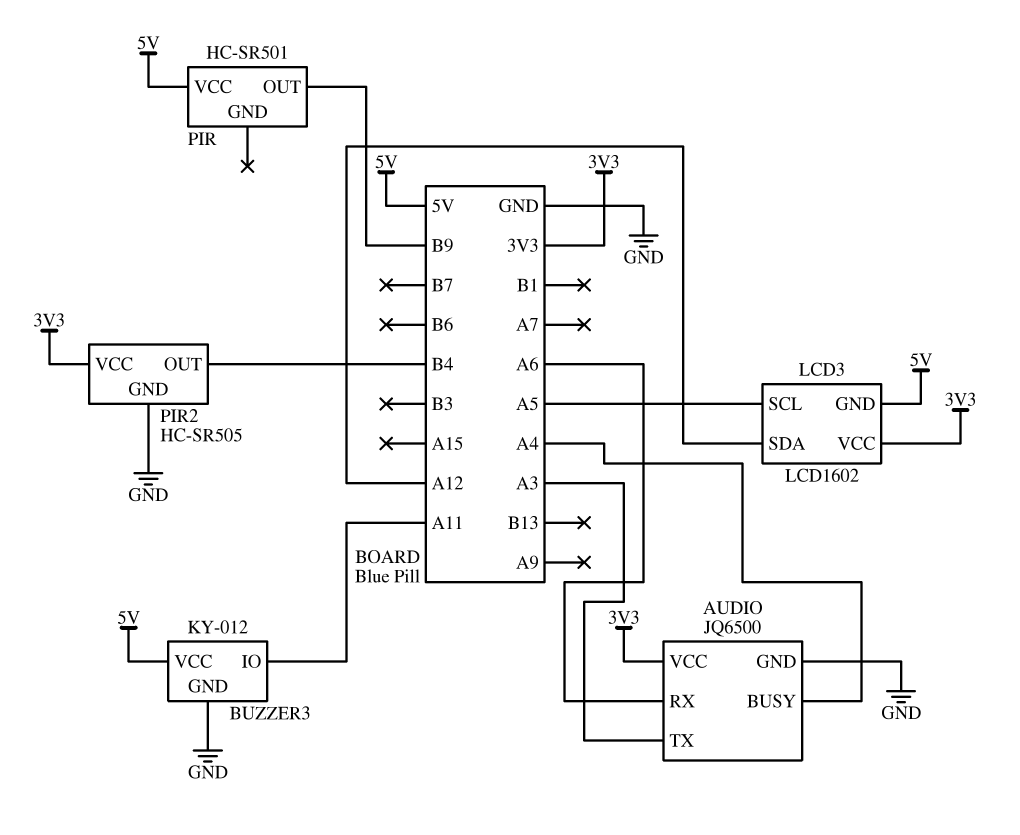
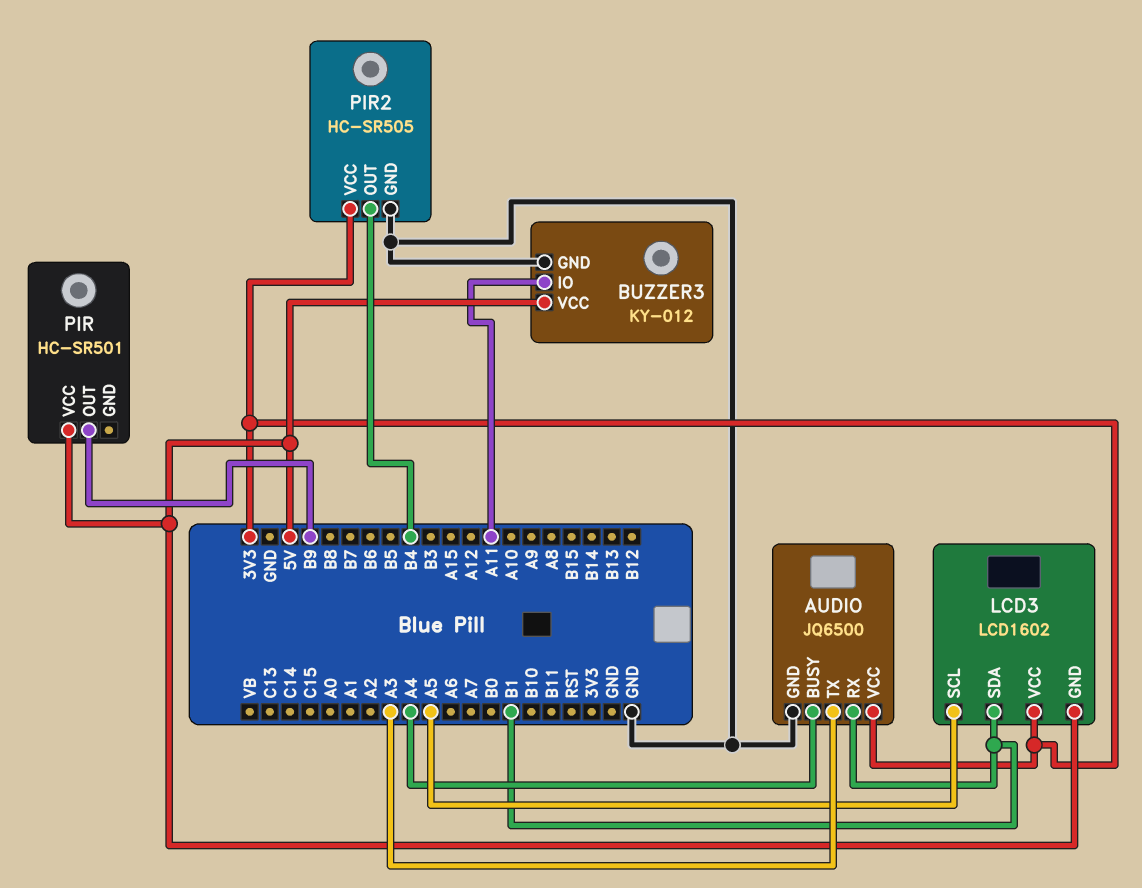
AUDIO pin RX: A6 -> B1
LCD3 pin SDA: A12 -> B1

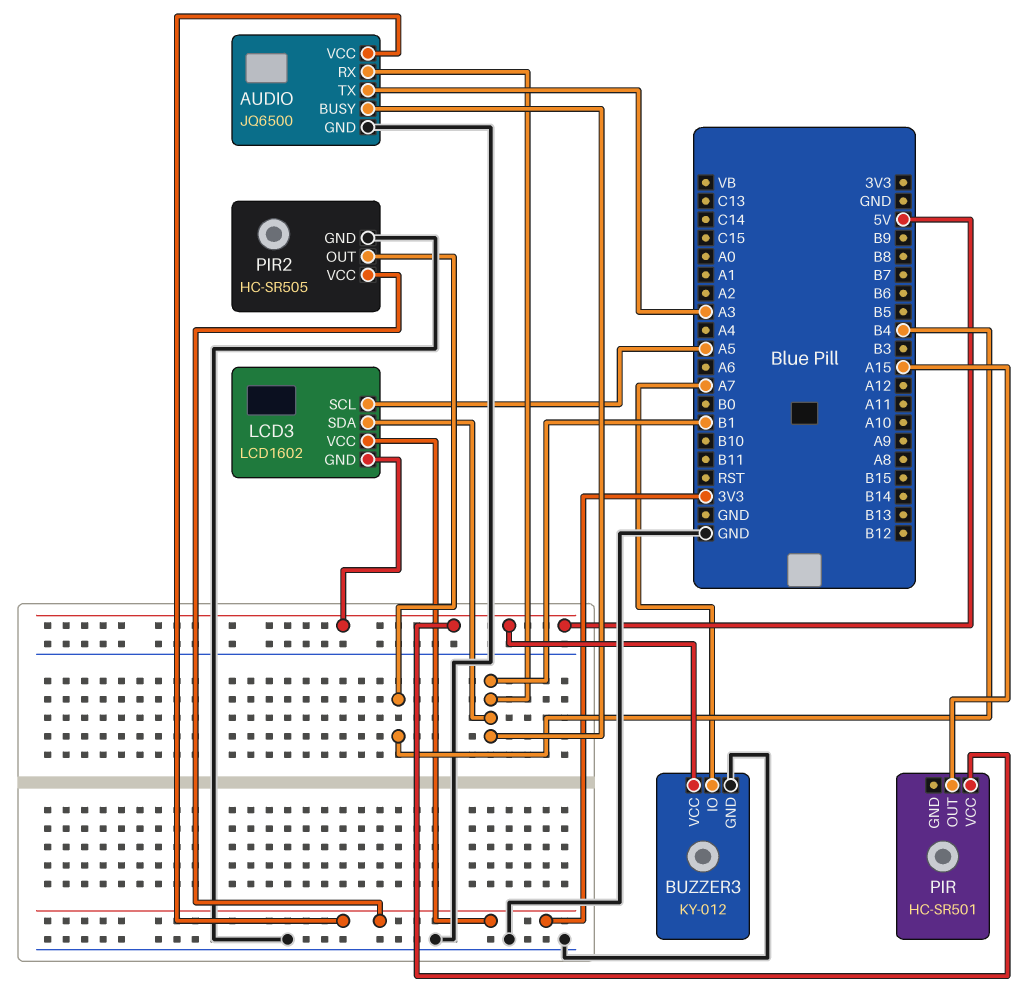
AUDIO pin BUSY: A4 -> B1
BUZZER3 pin IO: A11 -> A7
PIR pin OUT: B9 -> A15

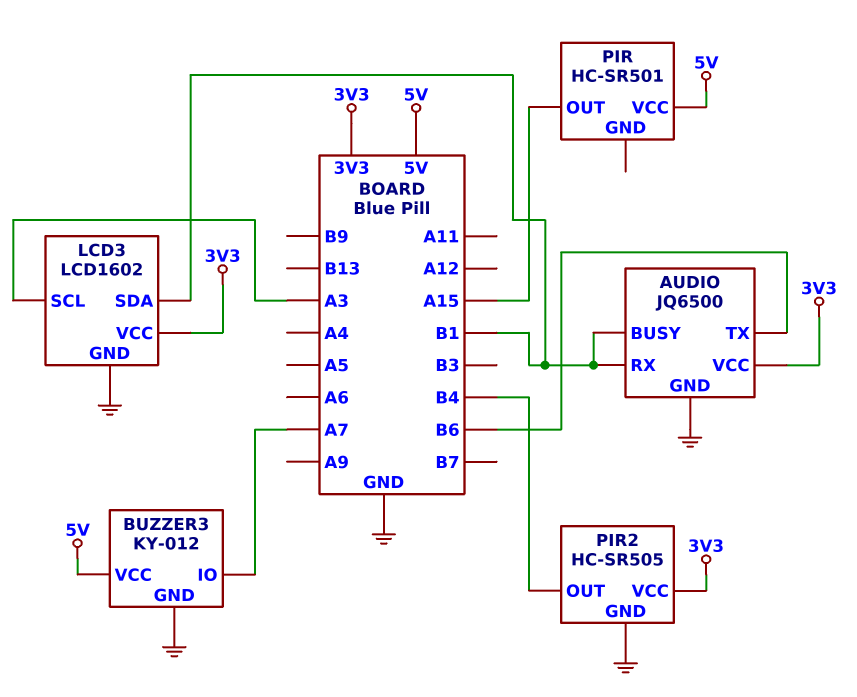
AUDIO pin TX: A3 -> B6
LCD3 pin GND: 5V -> GND
LCD3 pin SCL: A5 -> A3

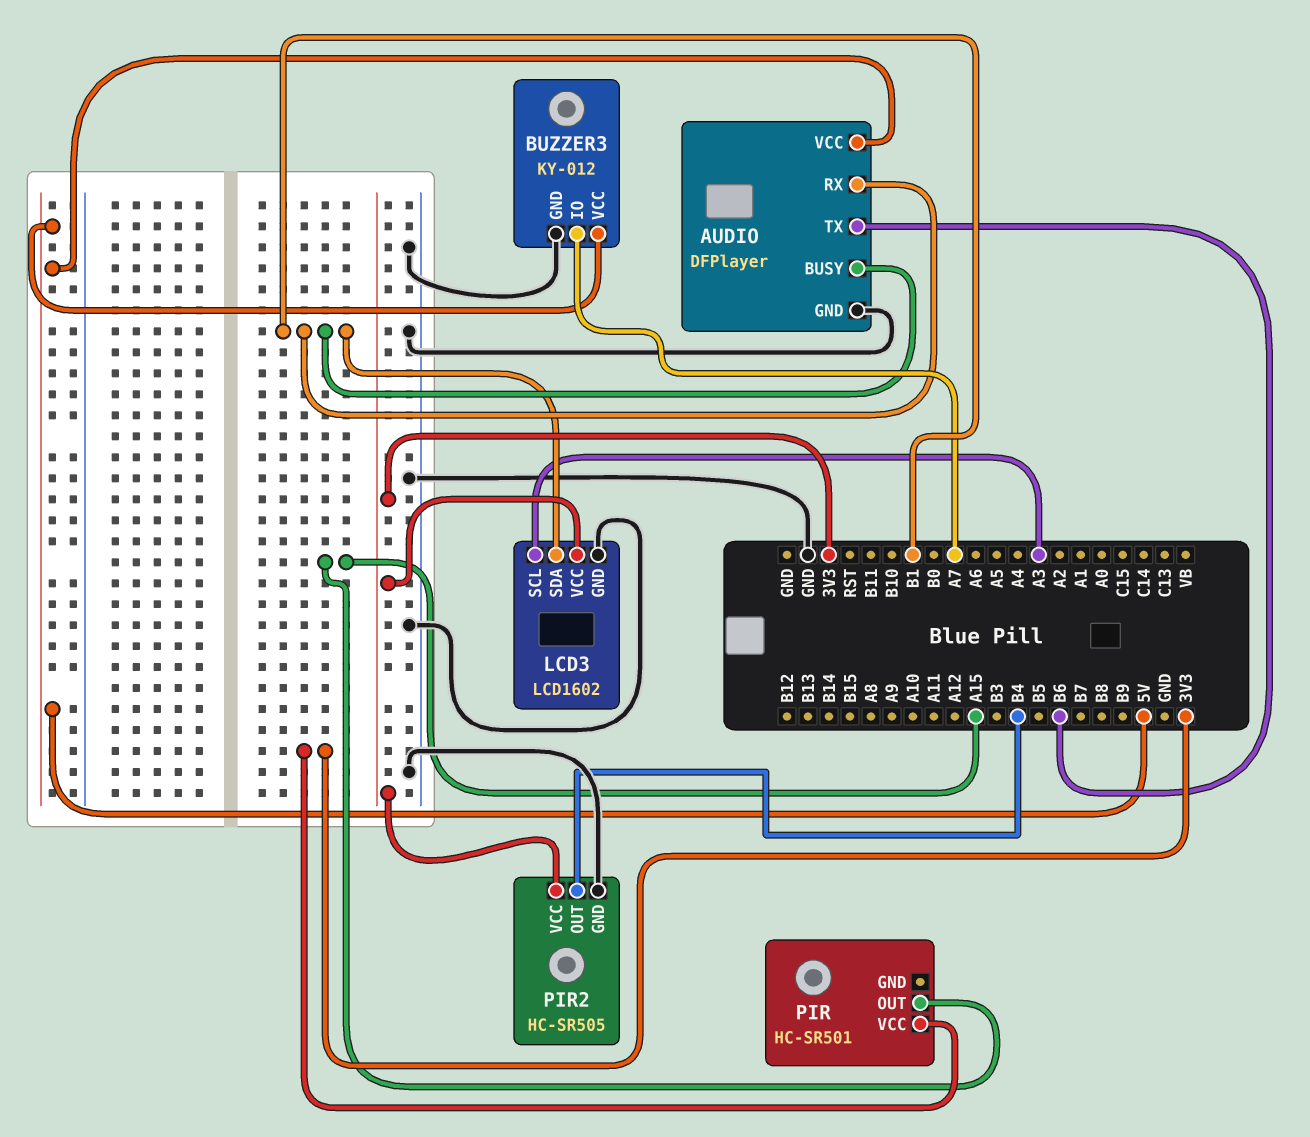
AUDIO: JQ6500 -> DFPlayer
AUDIO pin VCC: 3V3 -> 5V
PIR pin VCC: 5V -> 3V3

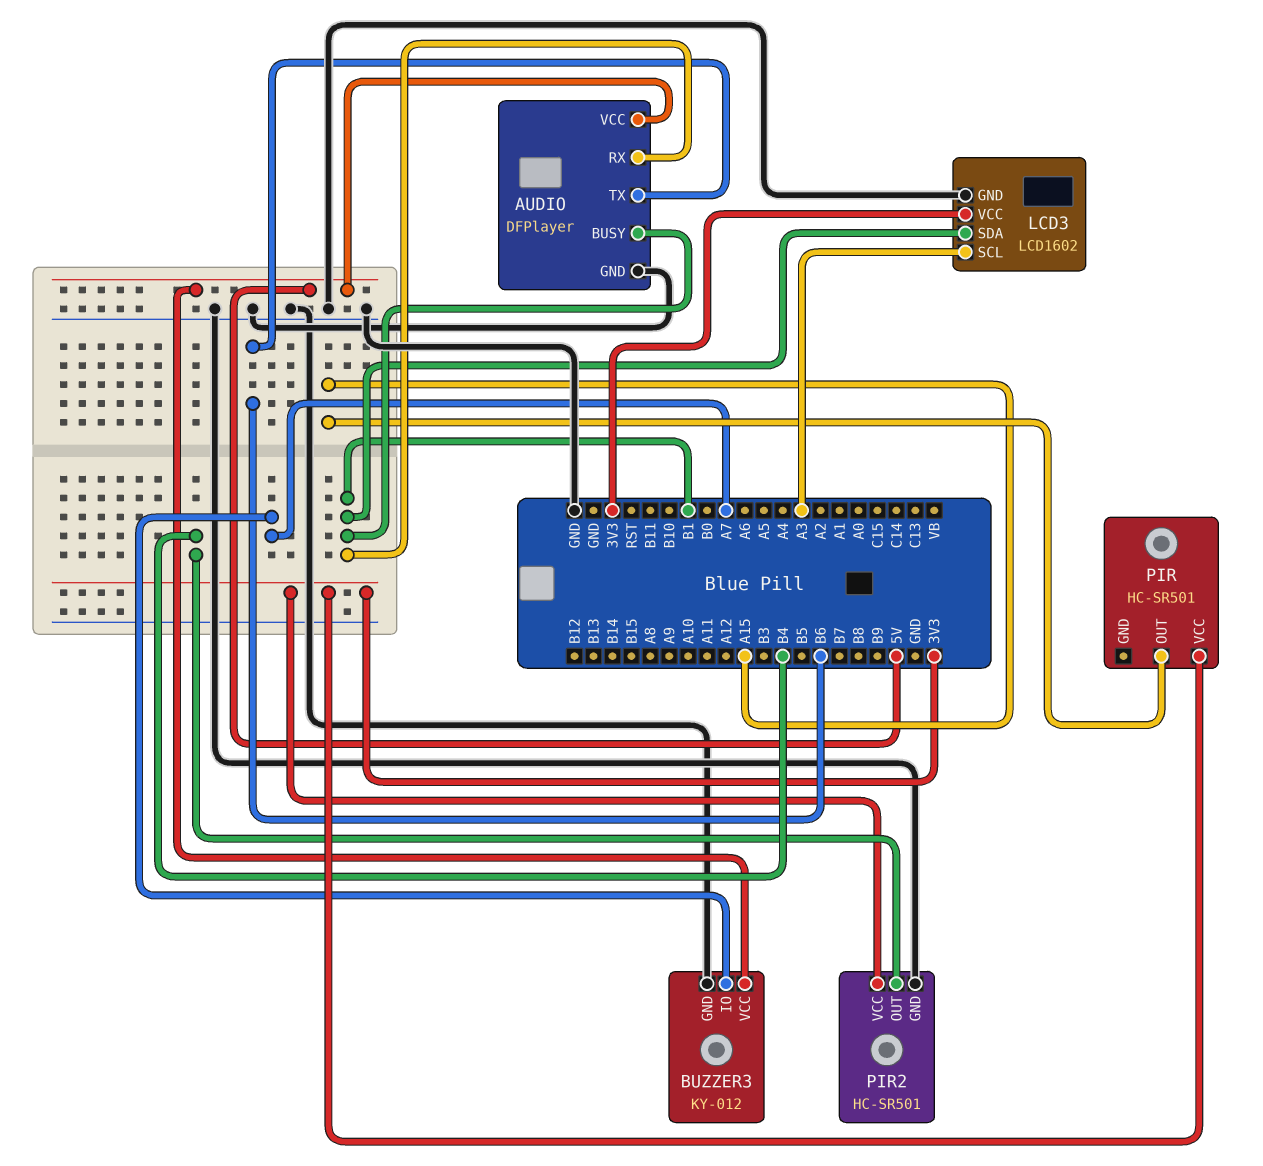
PIR2: HC-SR505 -> HC-SR501

